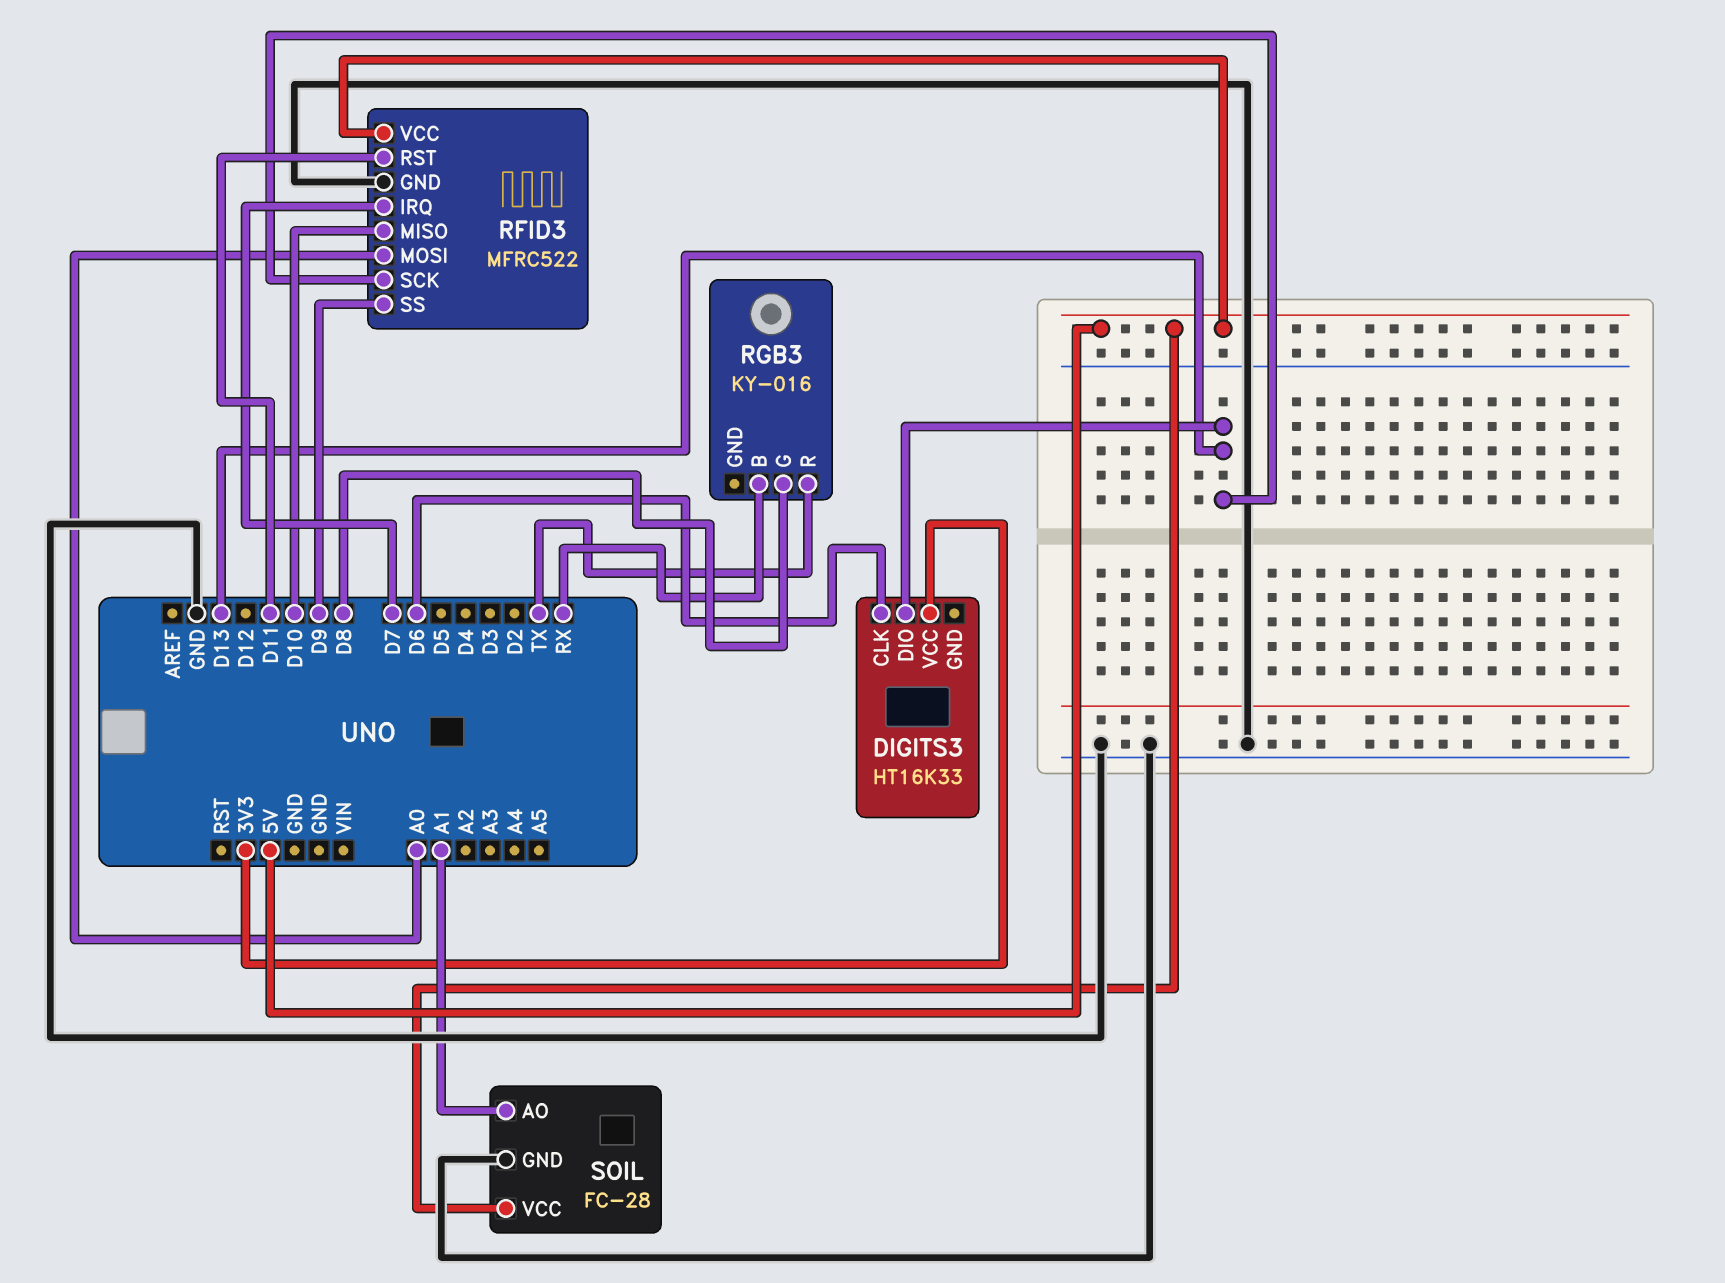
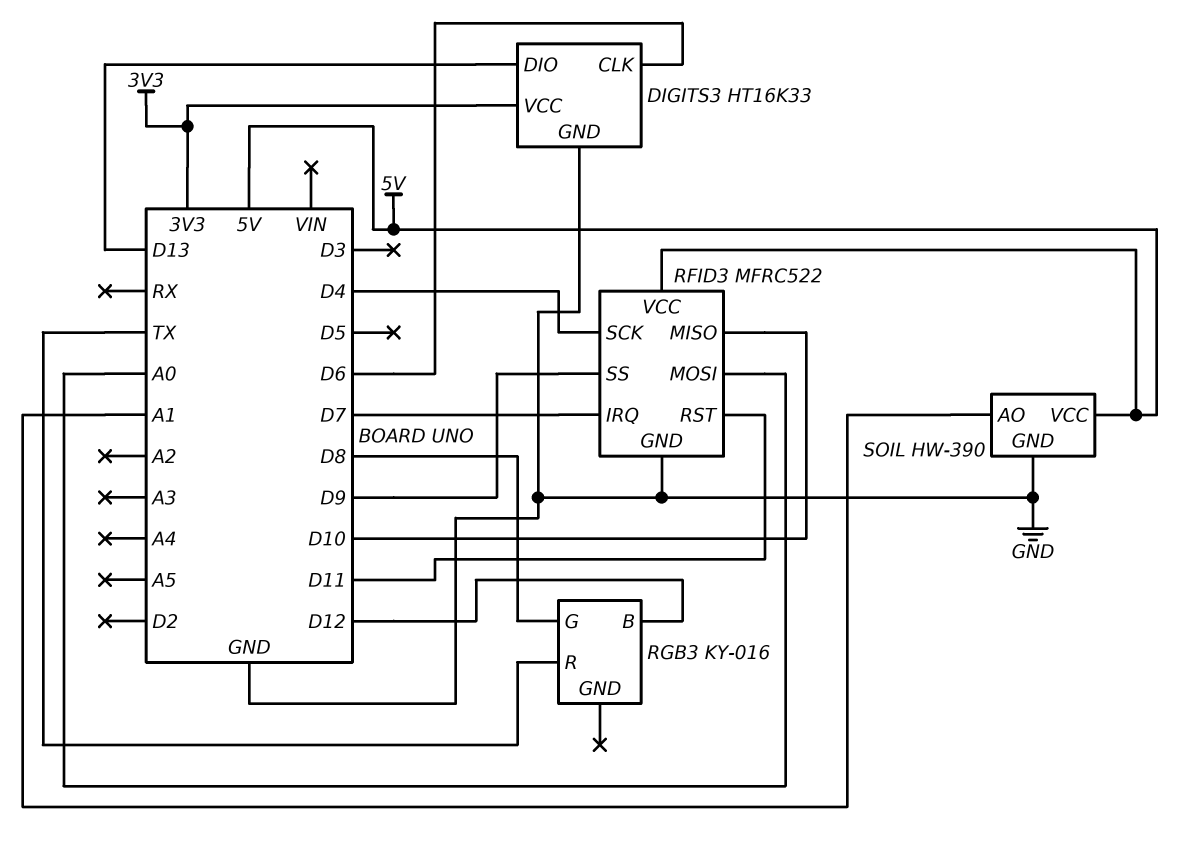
DIGITS3 pin GND: none -> GND
RFID3 pin SCK: D13 -> D4
RGB3 pin B: RX -> D12
SOIL: FC-28 -> HW-390

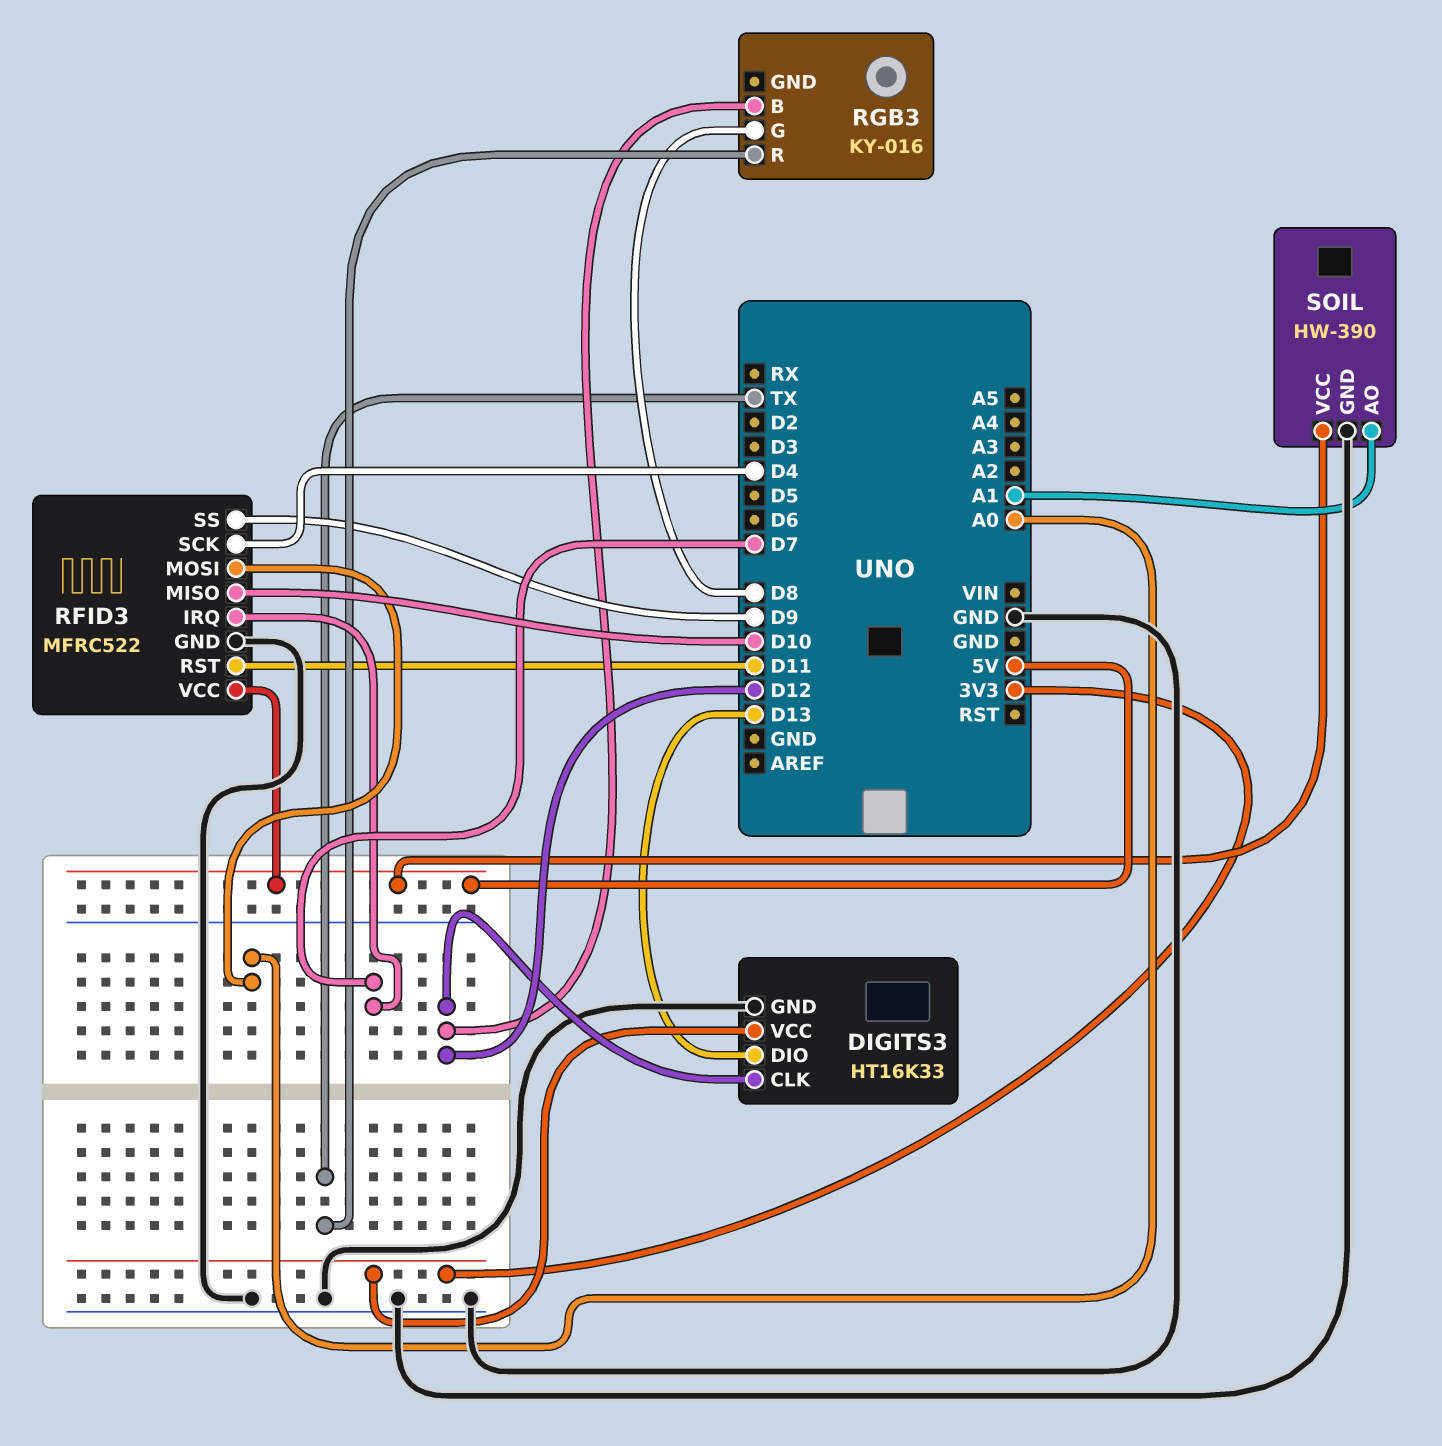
DIGITS3 pin CLK: D6 -> D12

